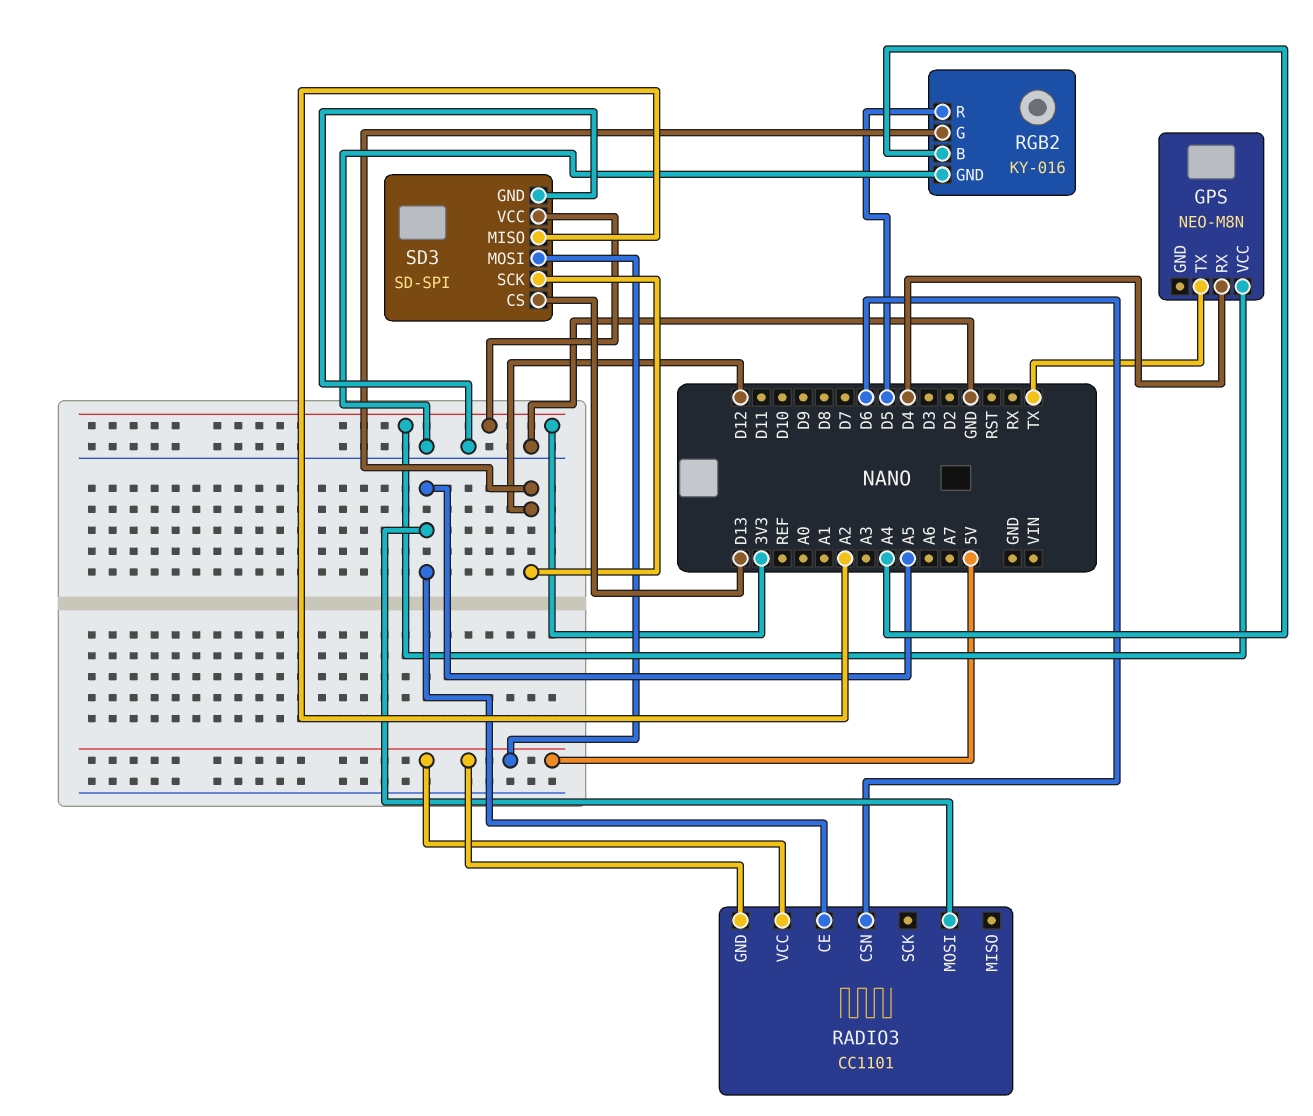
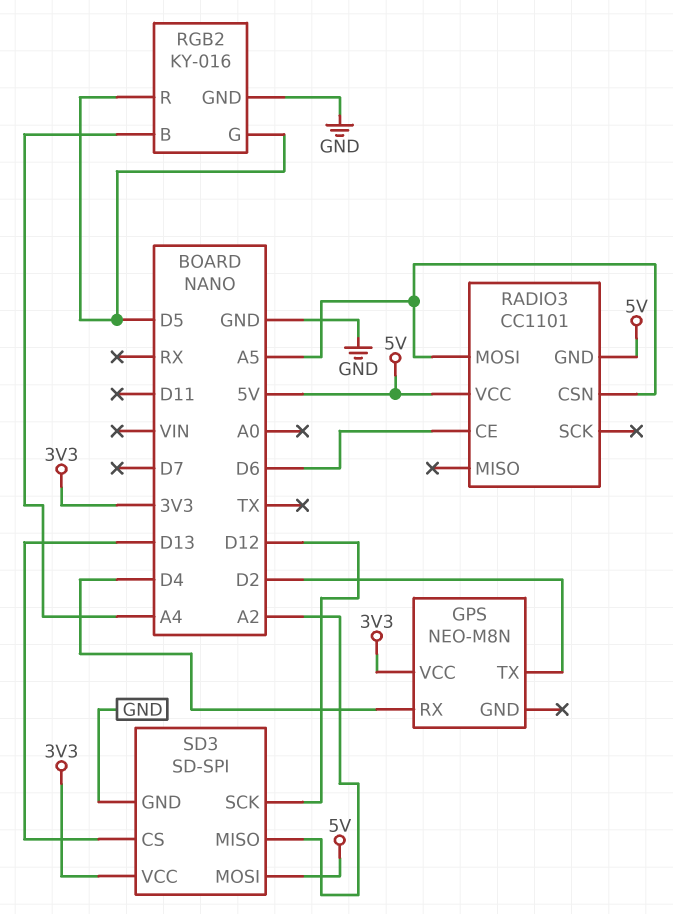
GPS pin TX: TX -> D2
RADIO3 pin CE: A5 -> D6
RADIO3 pin CSN: D6 -> A5
RGB2 pin G: D12 -> D5

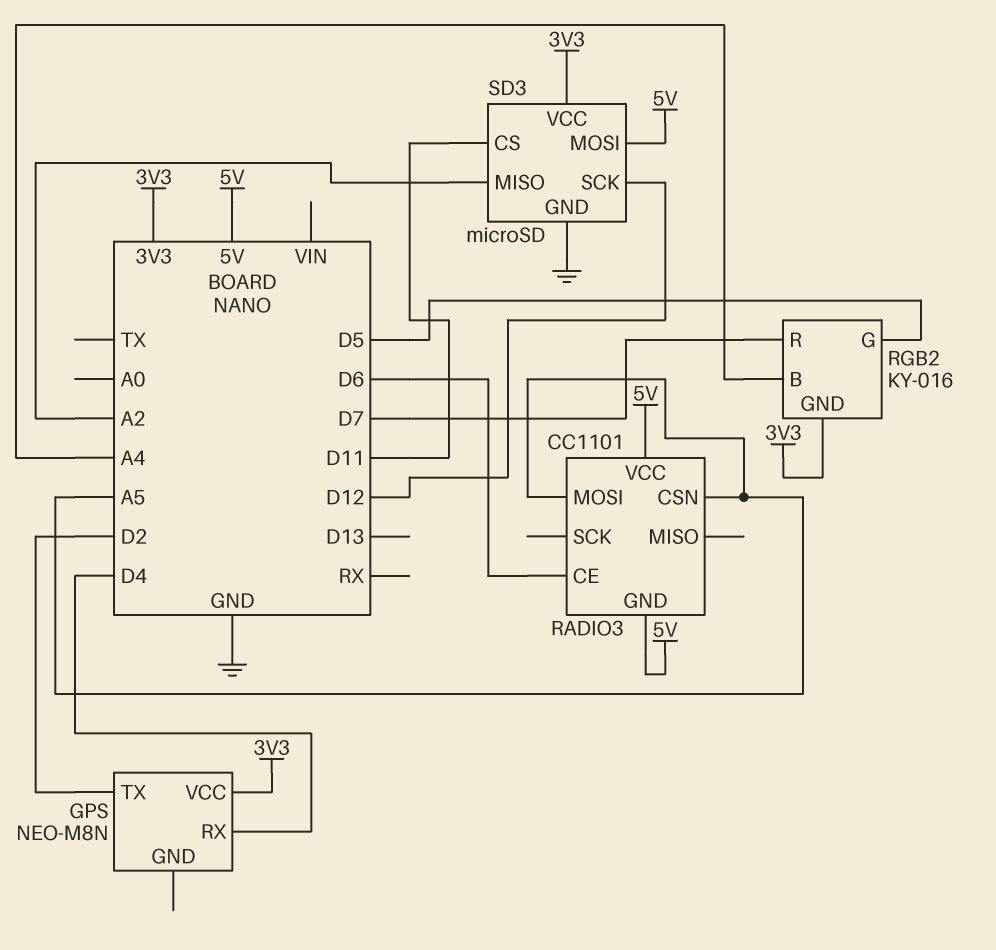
RGB2 pin GND: GND -> 3V3
RGB2 pin R: D5 -> D7
SD3: SD-SPI -> microSD
SD3 pin CS: D13 -> D11

